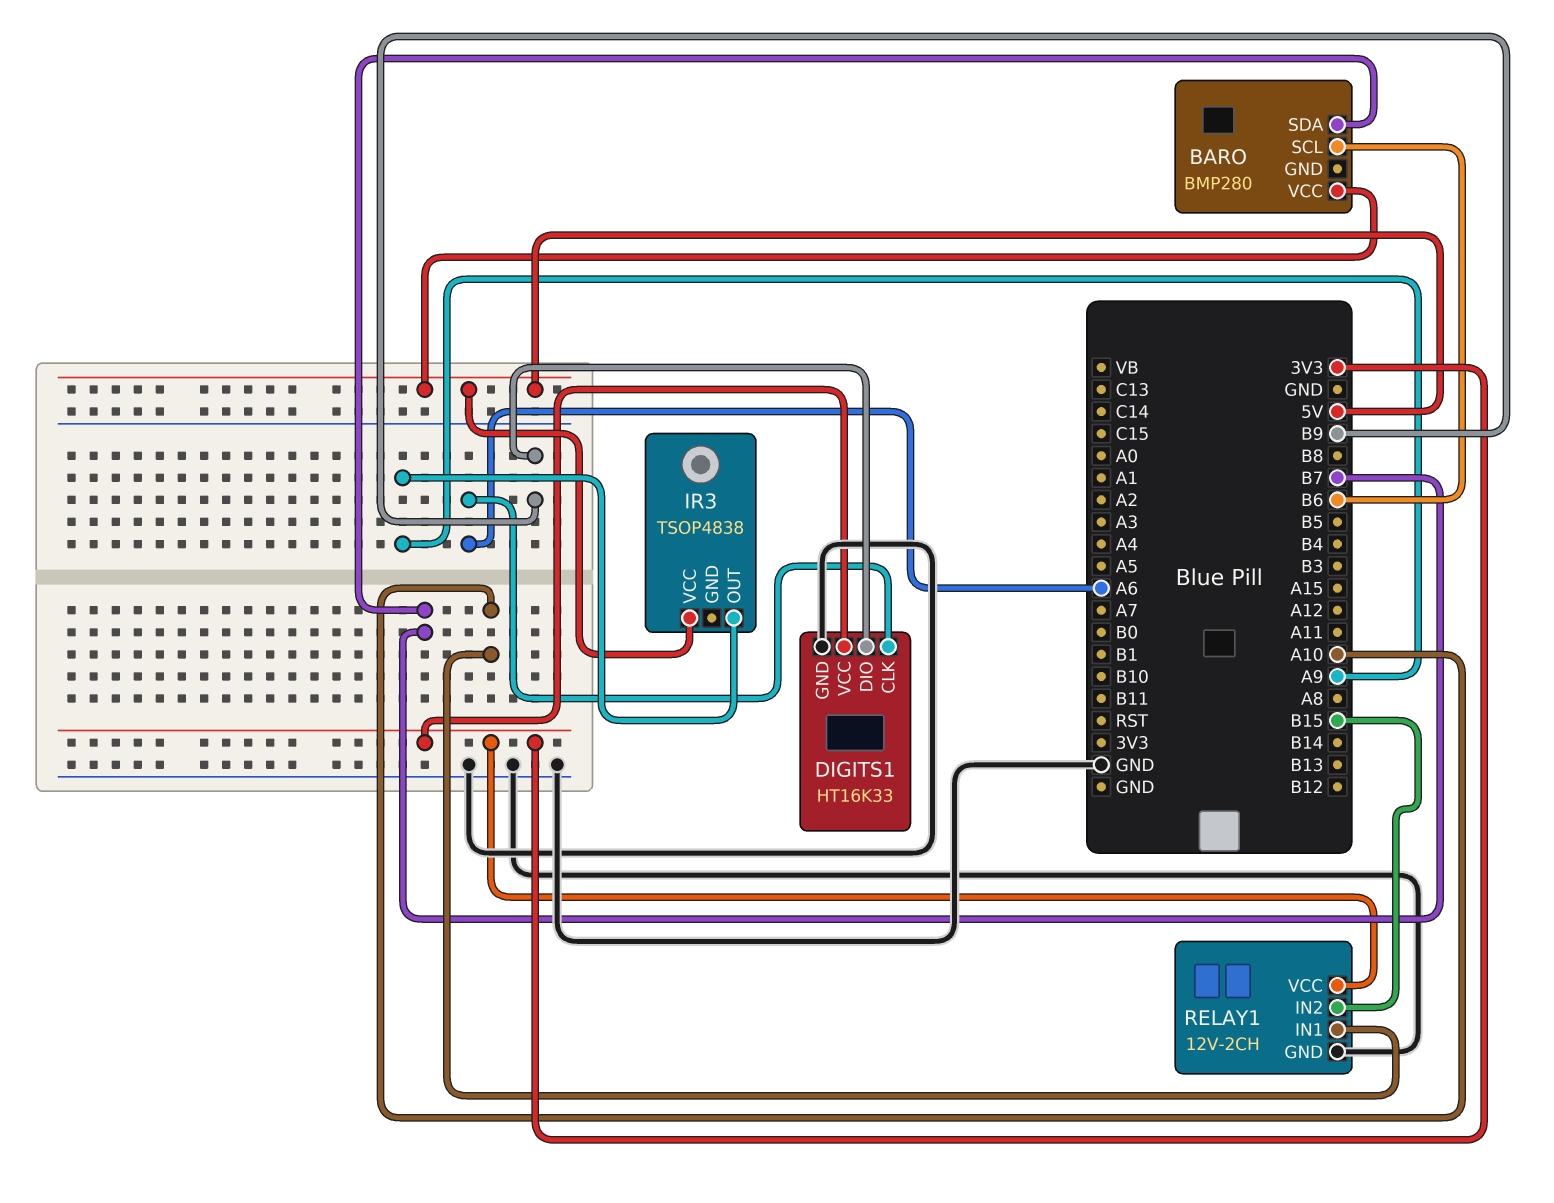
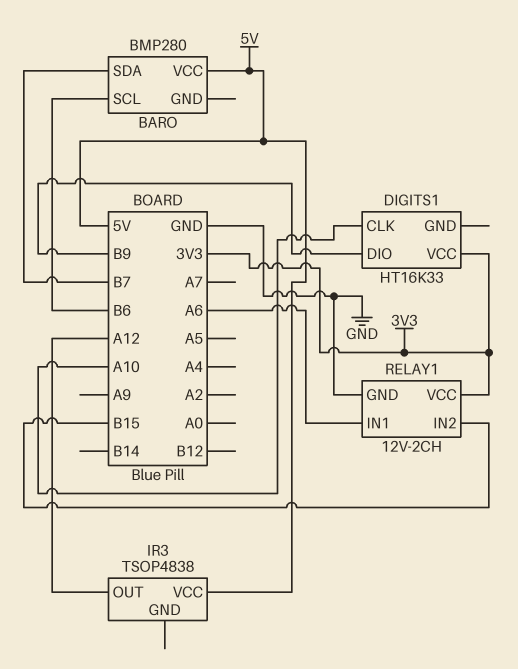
DIGITS1 pin CLK: A6 -> A10
DIGITS1 pin GND: GND -> none
IR3 pin OUT: A9 -> A12
RELAY1 pin IN1: A10 -> A6

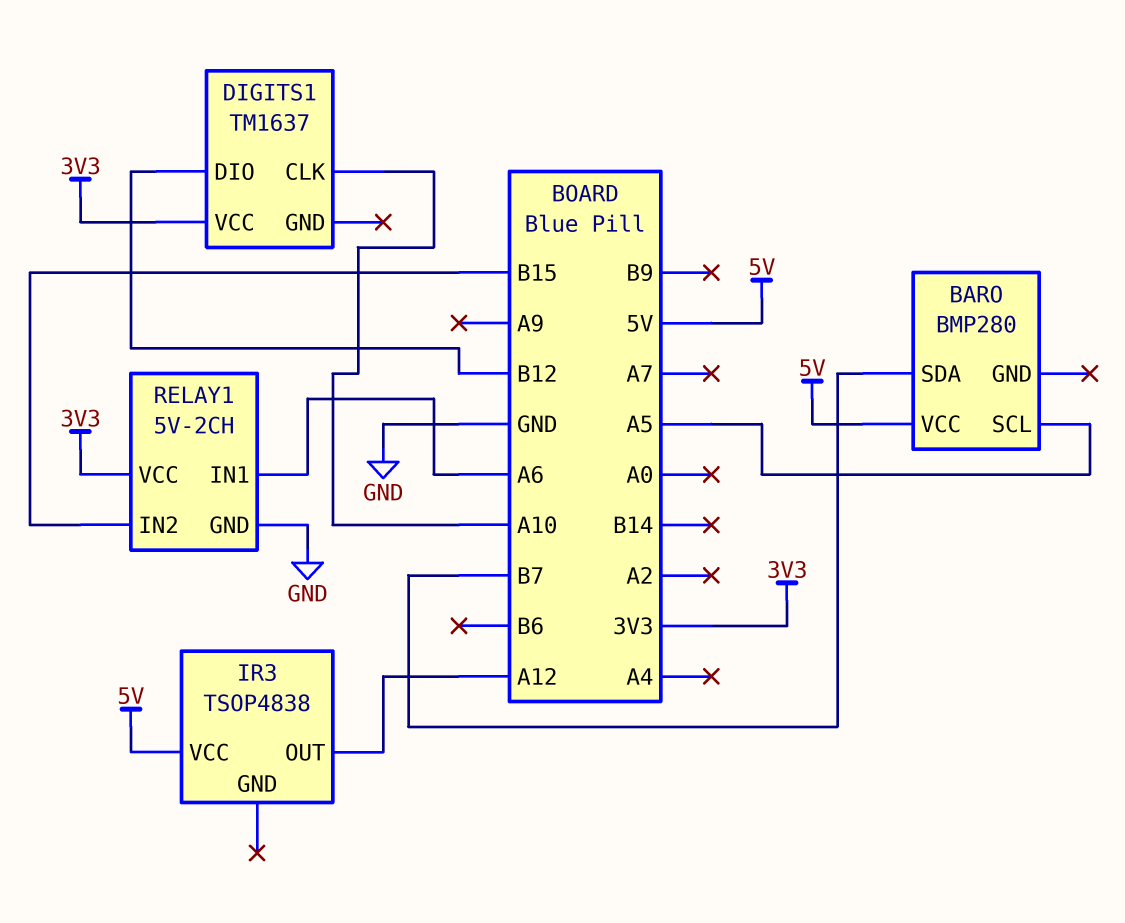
BARO pin SCL: B6 -> A5
DIGITS1: HT16K33 -> TM1637
DIGITS1 pin DIO: B9 -> B12
RELAY1: 12V-2CH -> 5V-2CH

